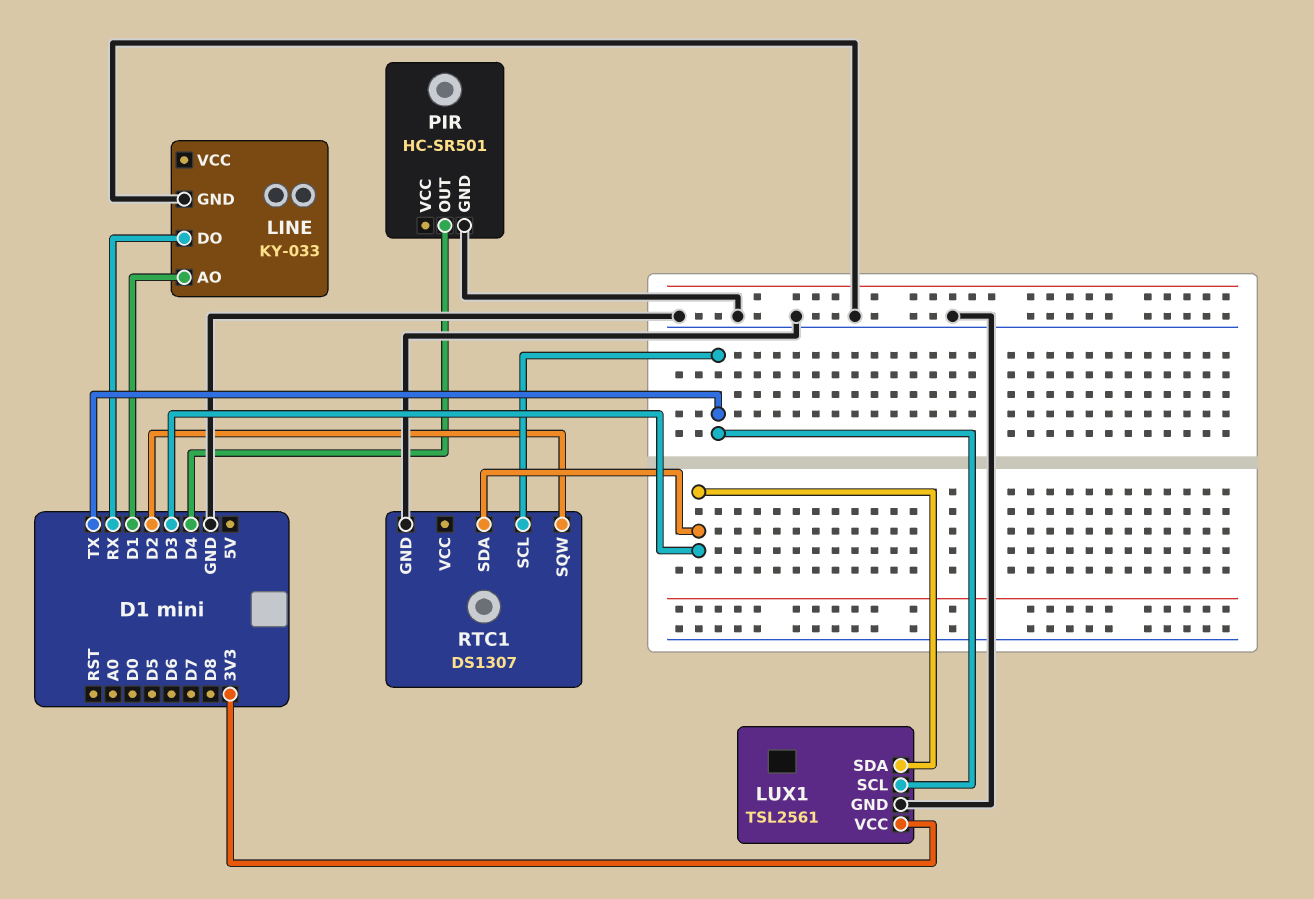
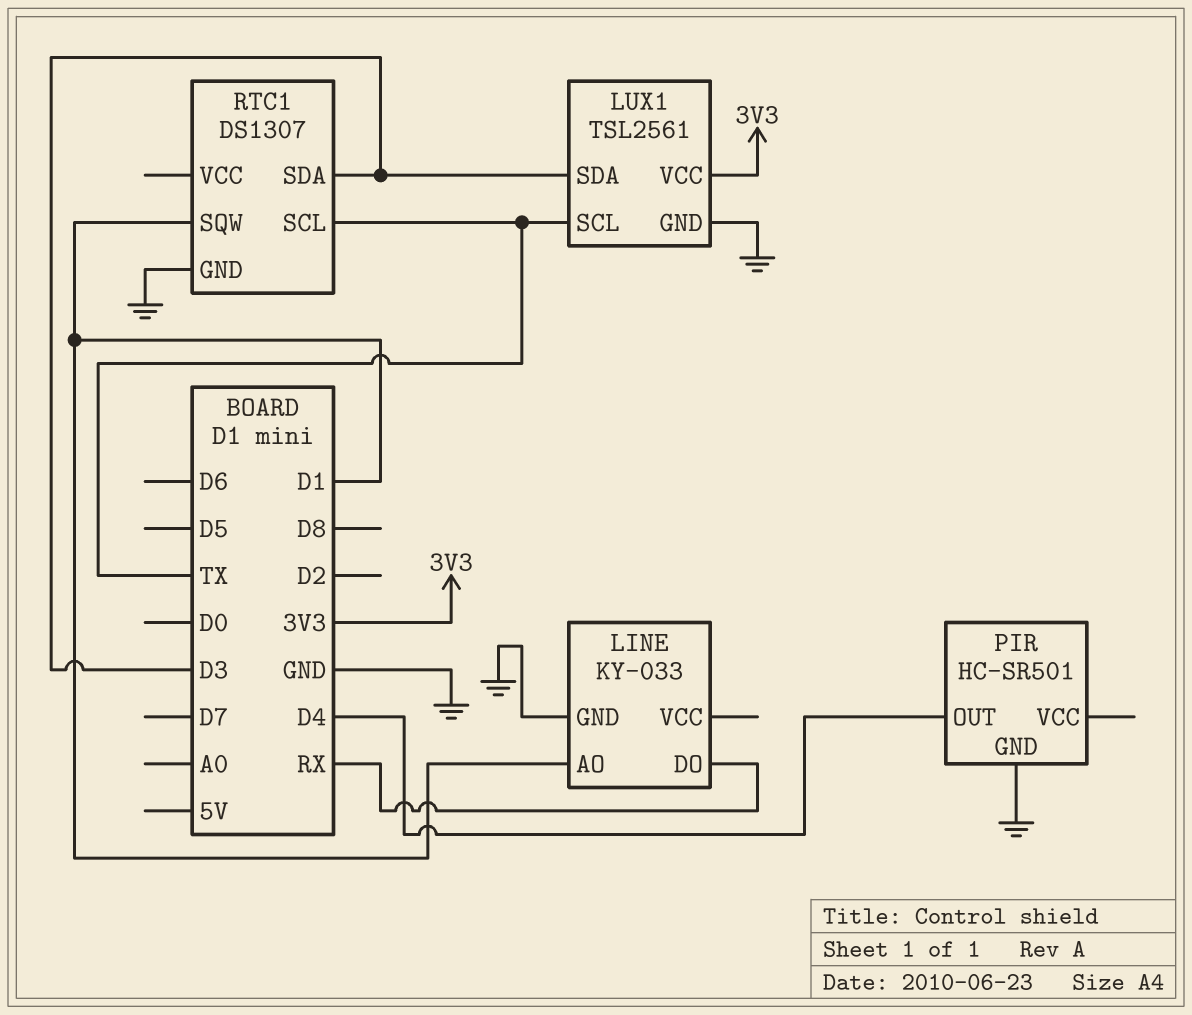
RTC1 pin SQW: D2 -> D1

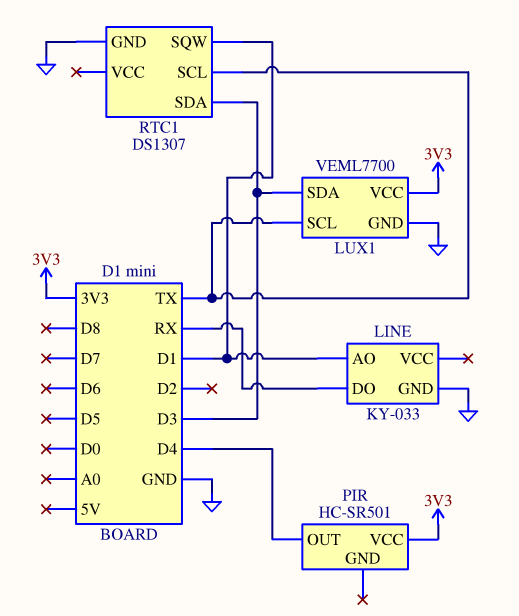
LUX1: TSL2561 -> VEML7700
PIR pin GND: GND -> none
PIR pin VCC: none -> 3V3

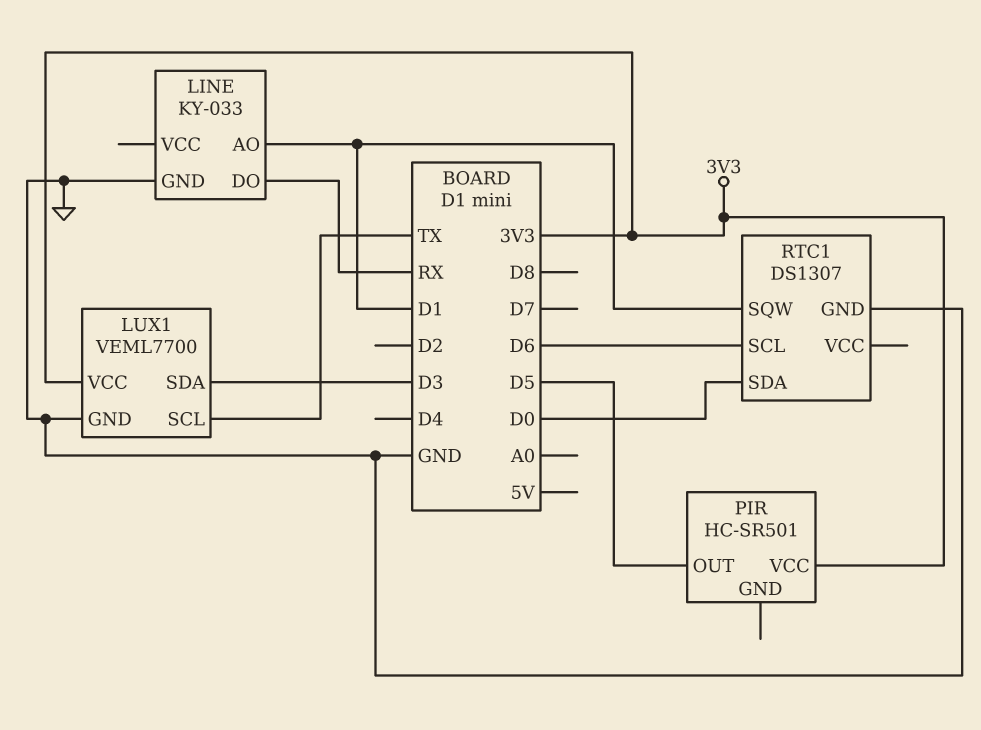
PIR pin OUT: D4 -> D5
RTC1 pin SCL: TX -> D6
RTC1 pin SDA: D3 -> D0

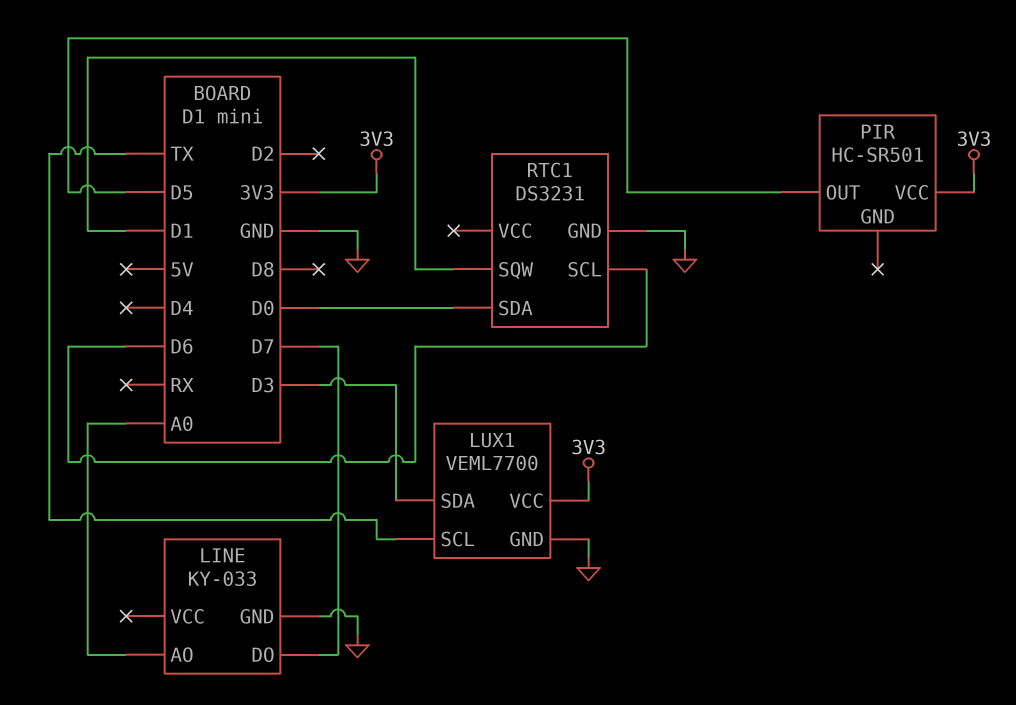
LINE pin AO: D1 -> A0
LINE pin DO: RX -> D7
RTC1: DS1307 -> DS3231

